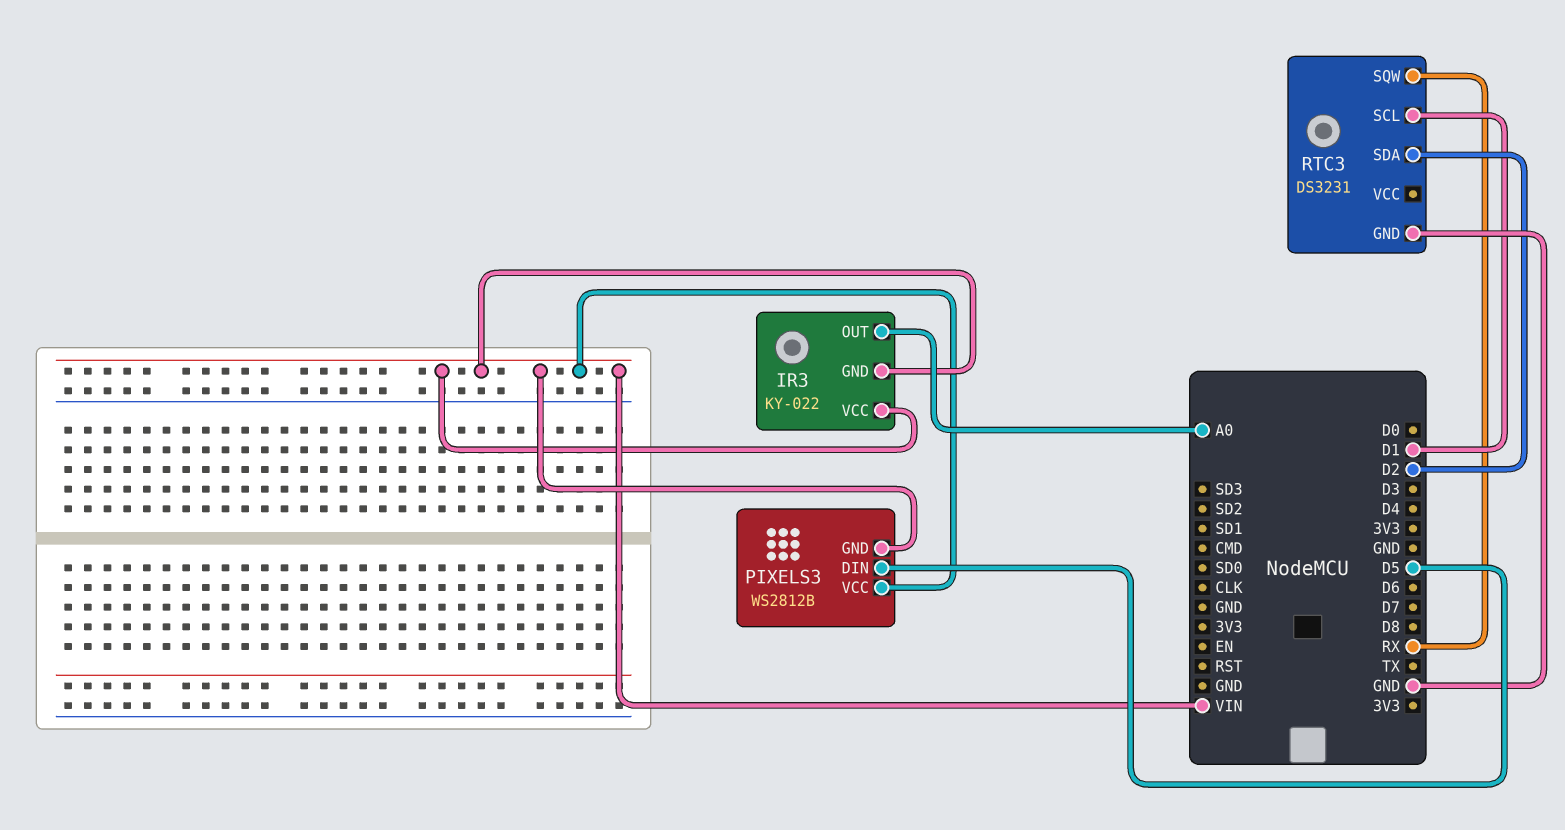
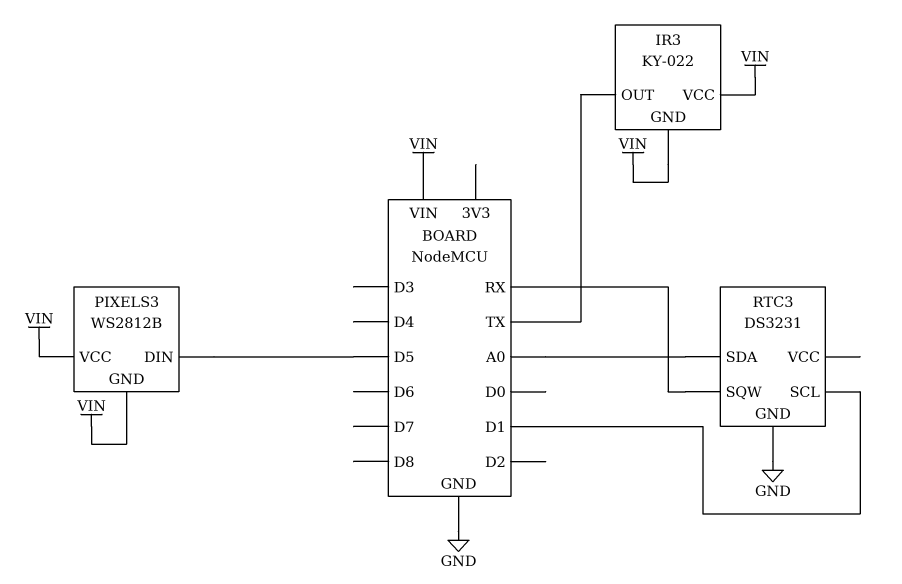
IR3 pin OUT: A0 -> TX
RTC3 pin SDA: D2 -> A0

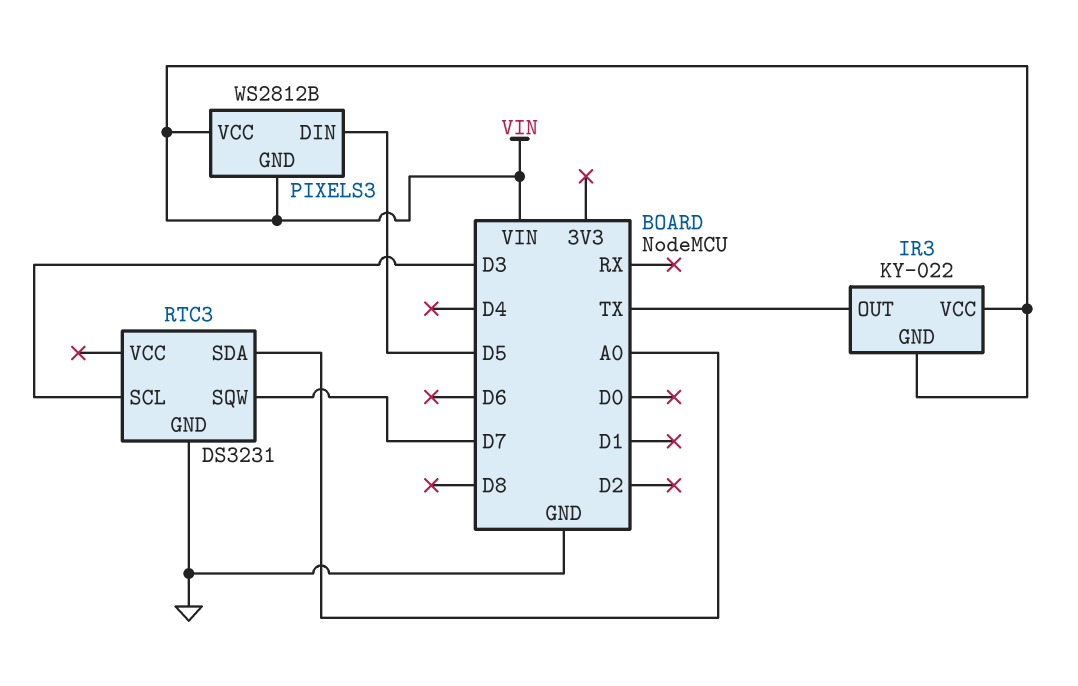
RTC3 pin SCL: D1 -> D3
RTC3 pin SQW: RX -> D7

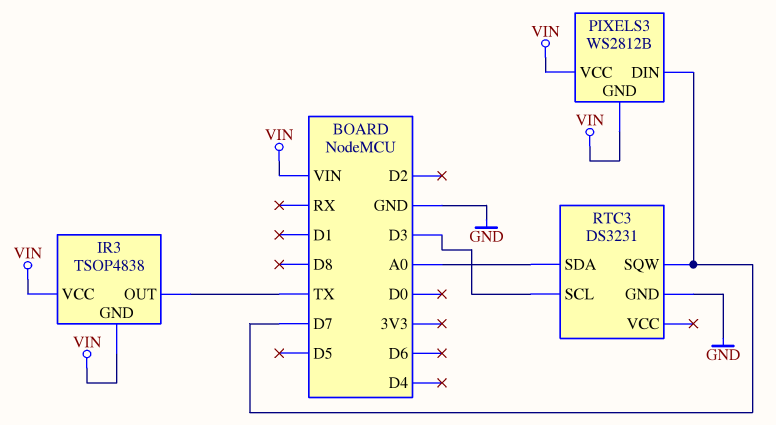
IR3: KY-022 -> TSOP4838
PIXELS3 pin DIN: D5 -> D7

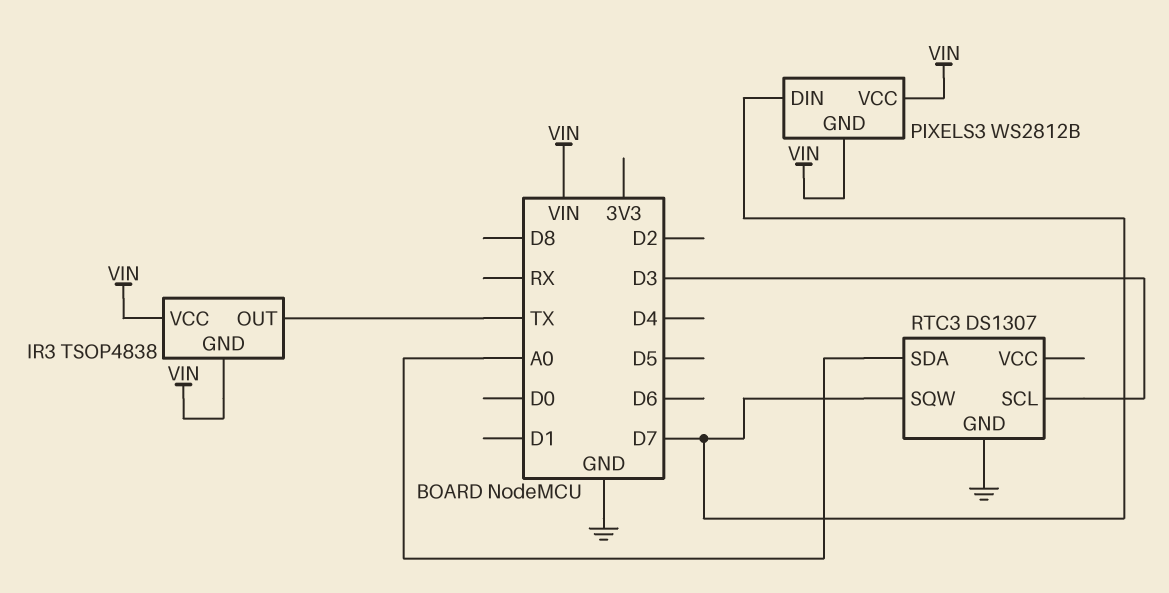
RTC3: DS3231 -> DS1307

